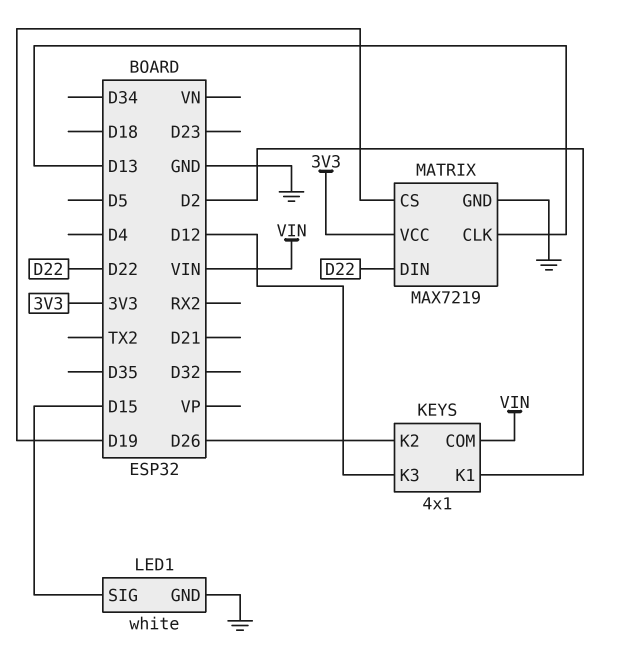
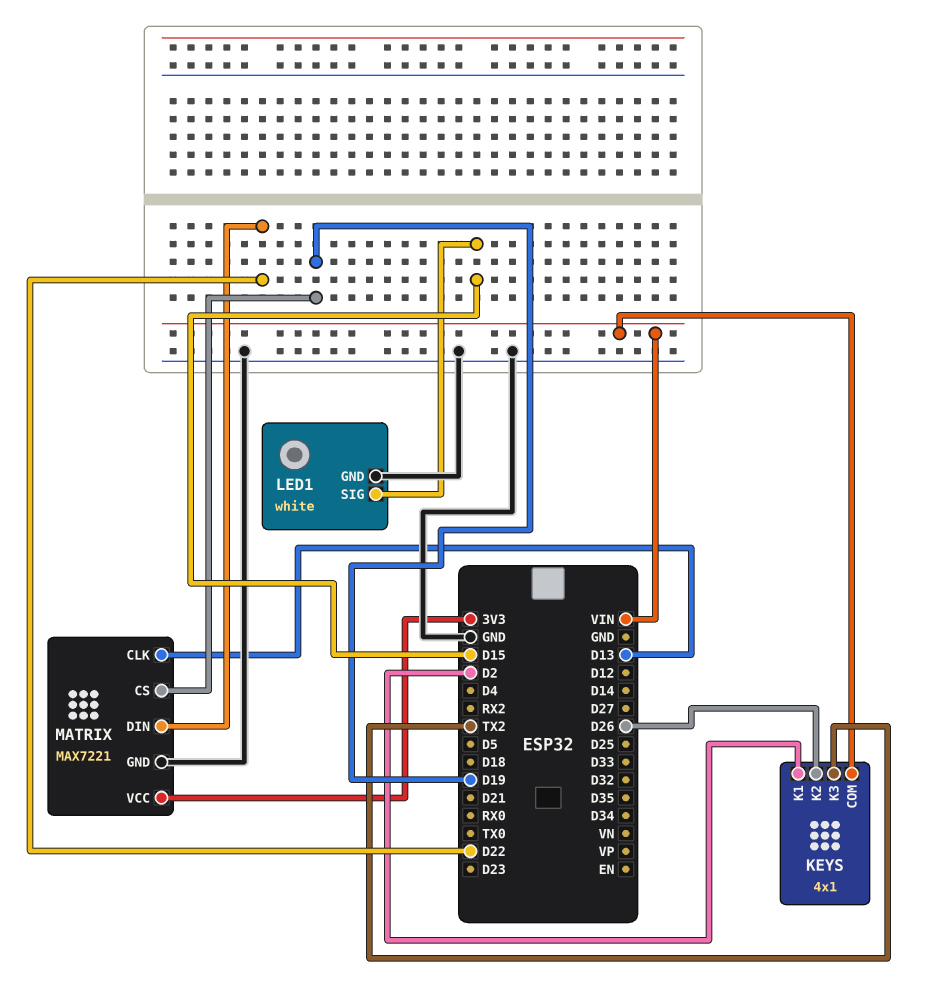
KEYS pin K3: D12 -> TX2
MATRIX: MAX7219 -> MAX7221

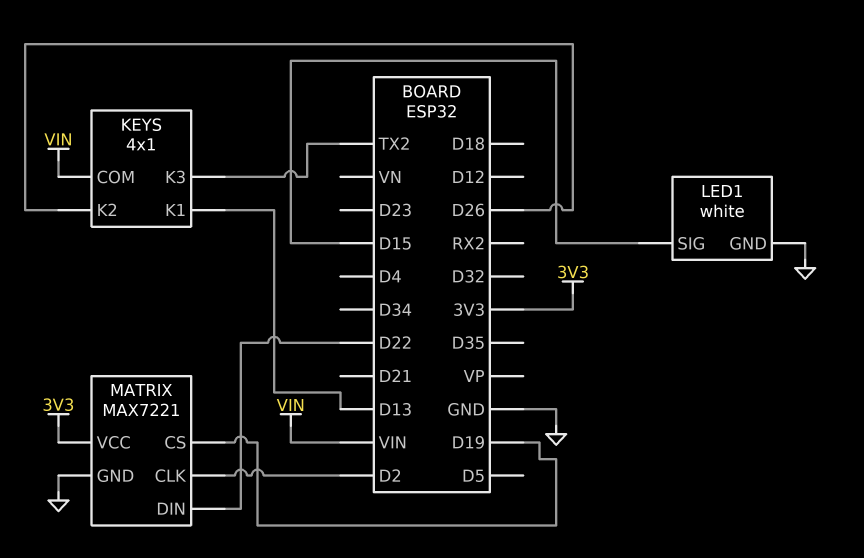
KEYS pin K1: D2 -> D13
MATRIX pin CLK: D13 -> D2

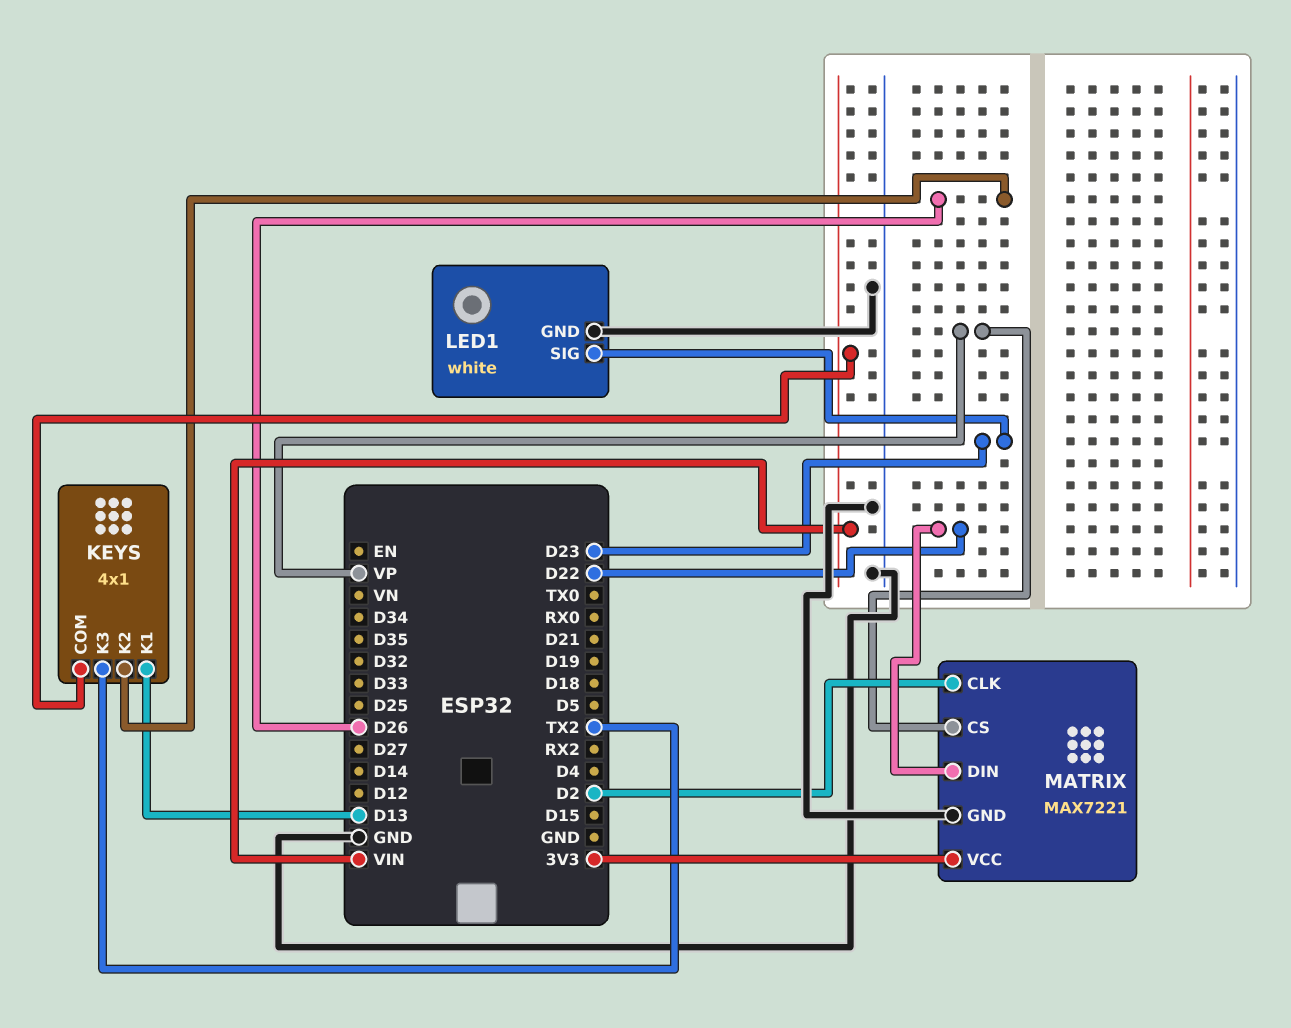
LED1 pin SIG: D15 -> D23
MATRIX pin CS: D19 -> VP

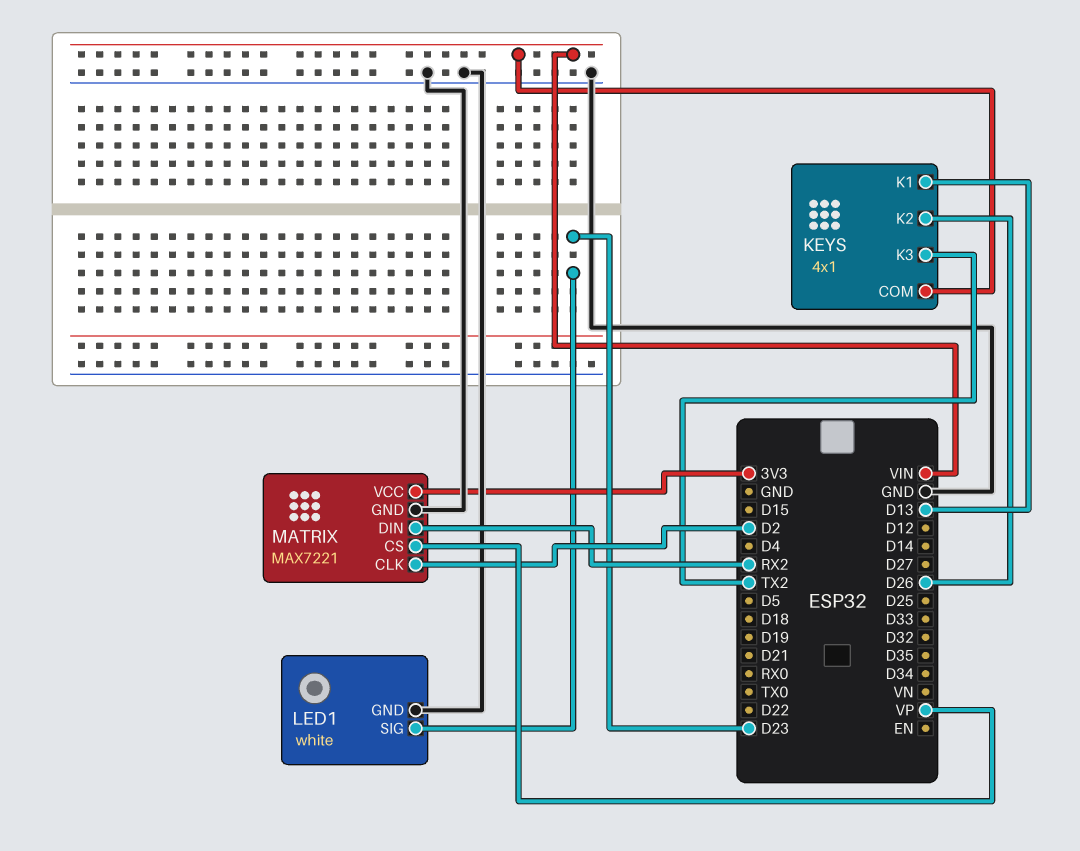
MATRIX pin DIN: D22 -> RX2

